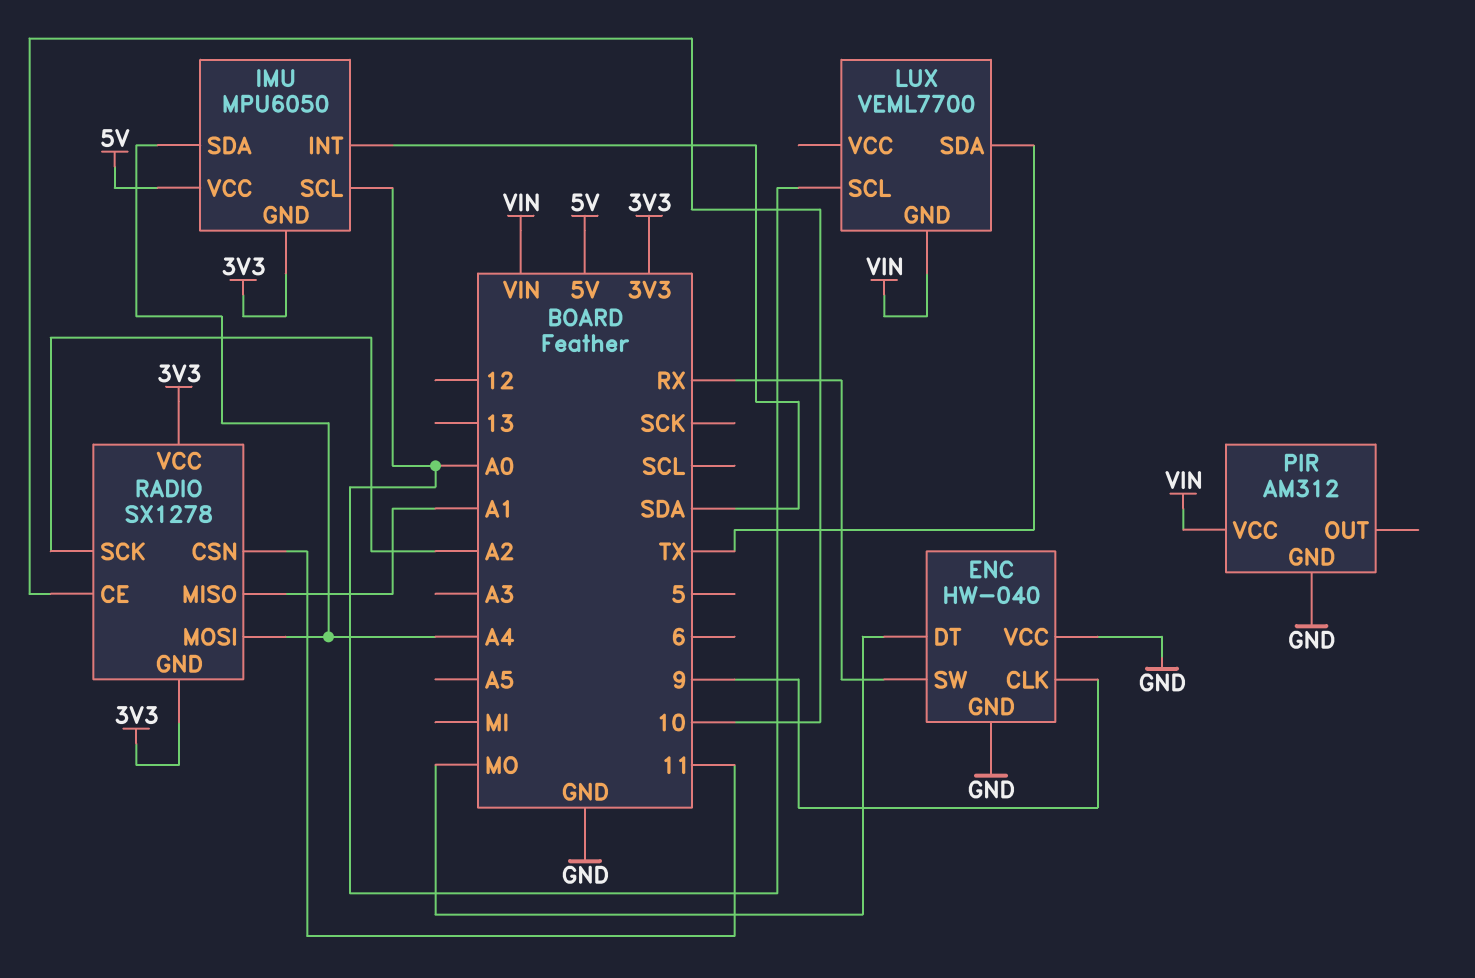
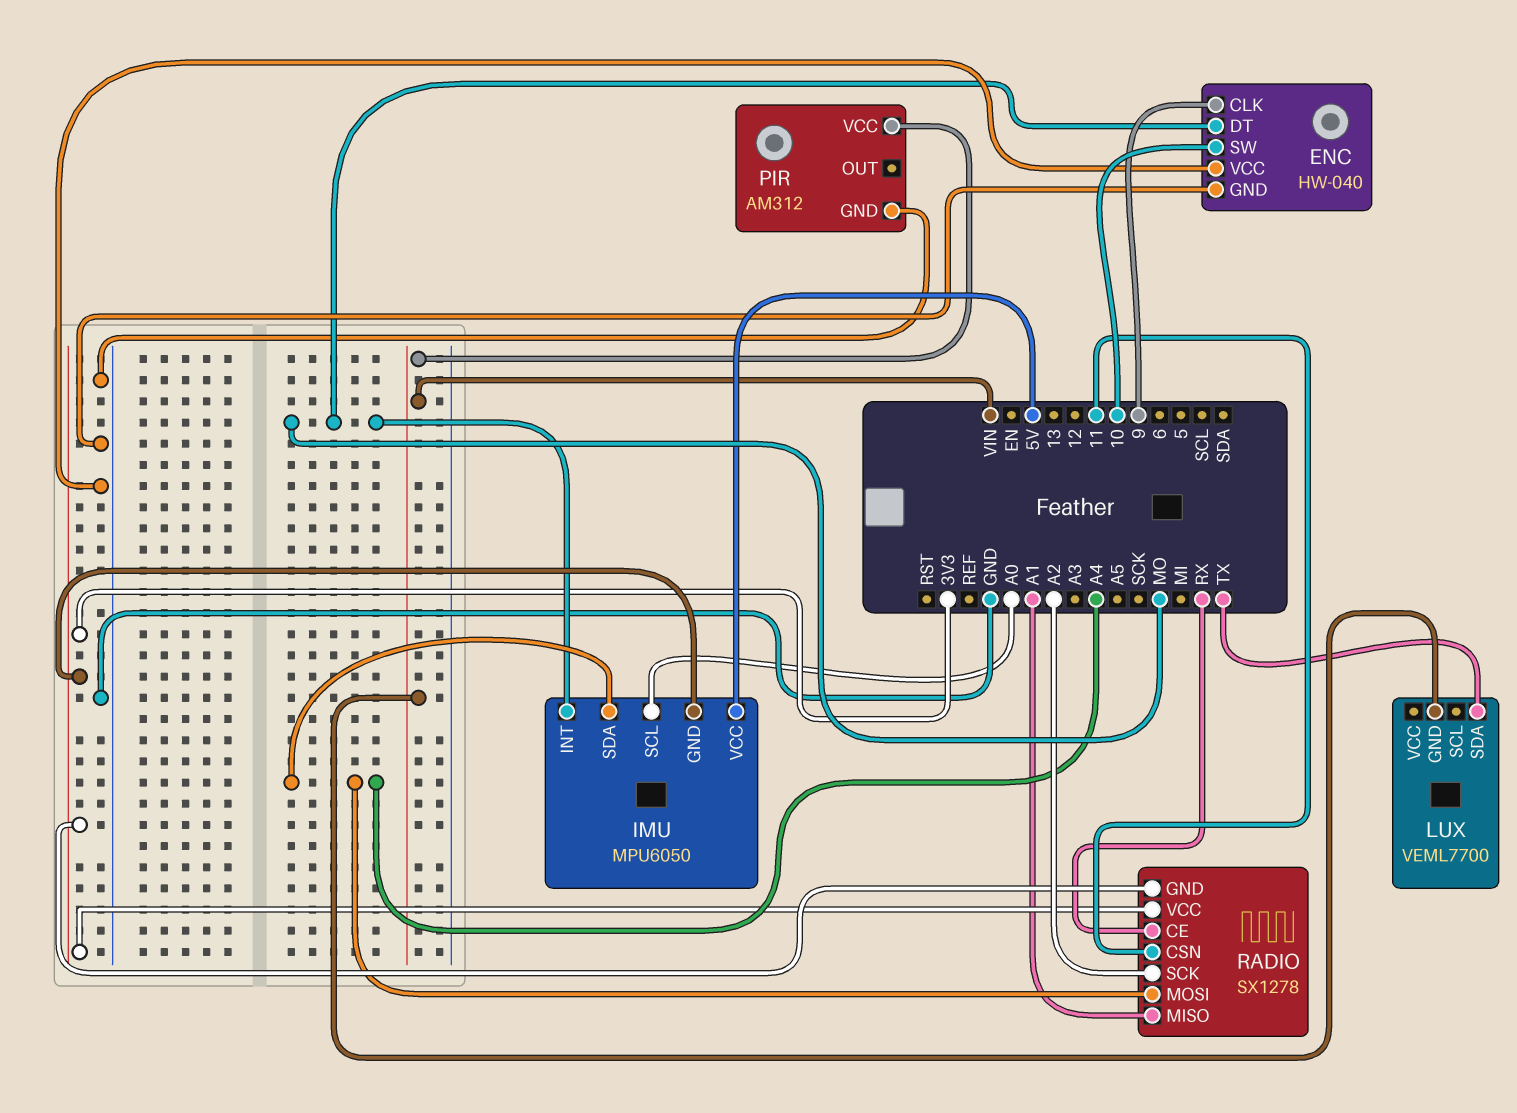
ENC pin SW: RX -> 10
IMU pin INT: SDA -> MO
LUX pin SCL: A0 -> none
RADIO pin CE: 10 -> RX

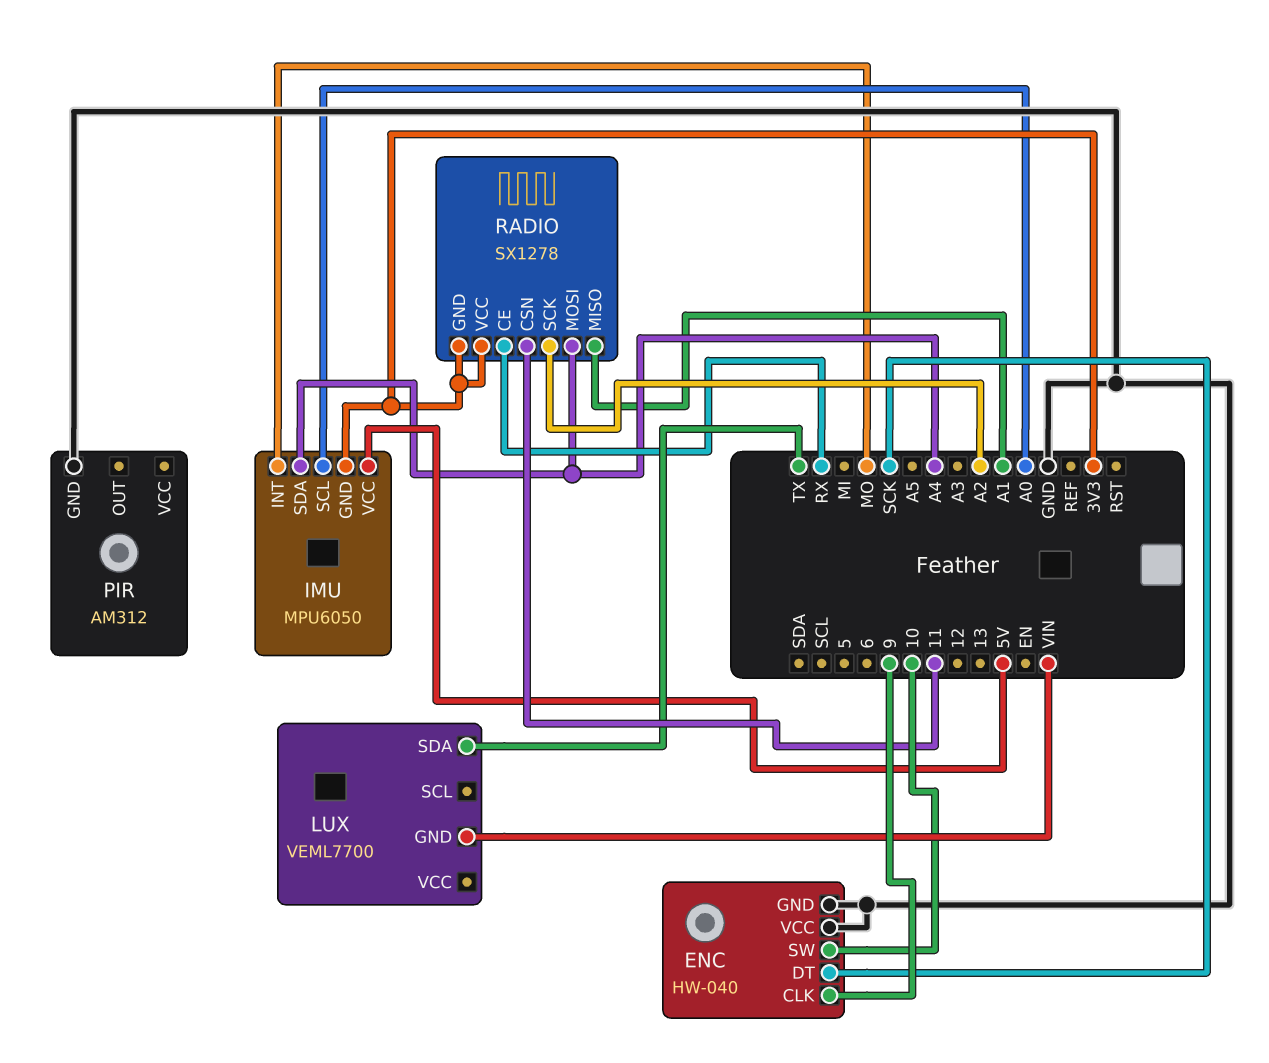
ENC pin DT: MO -> SCK
PIR pin VCC: VIN -> none

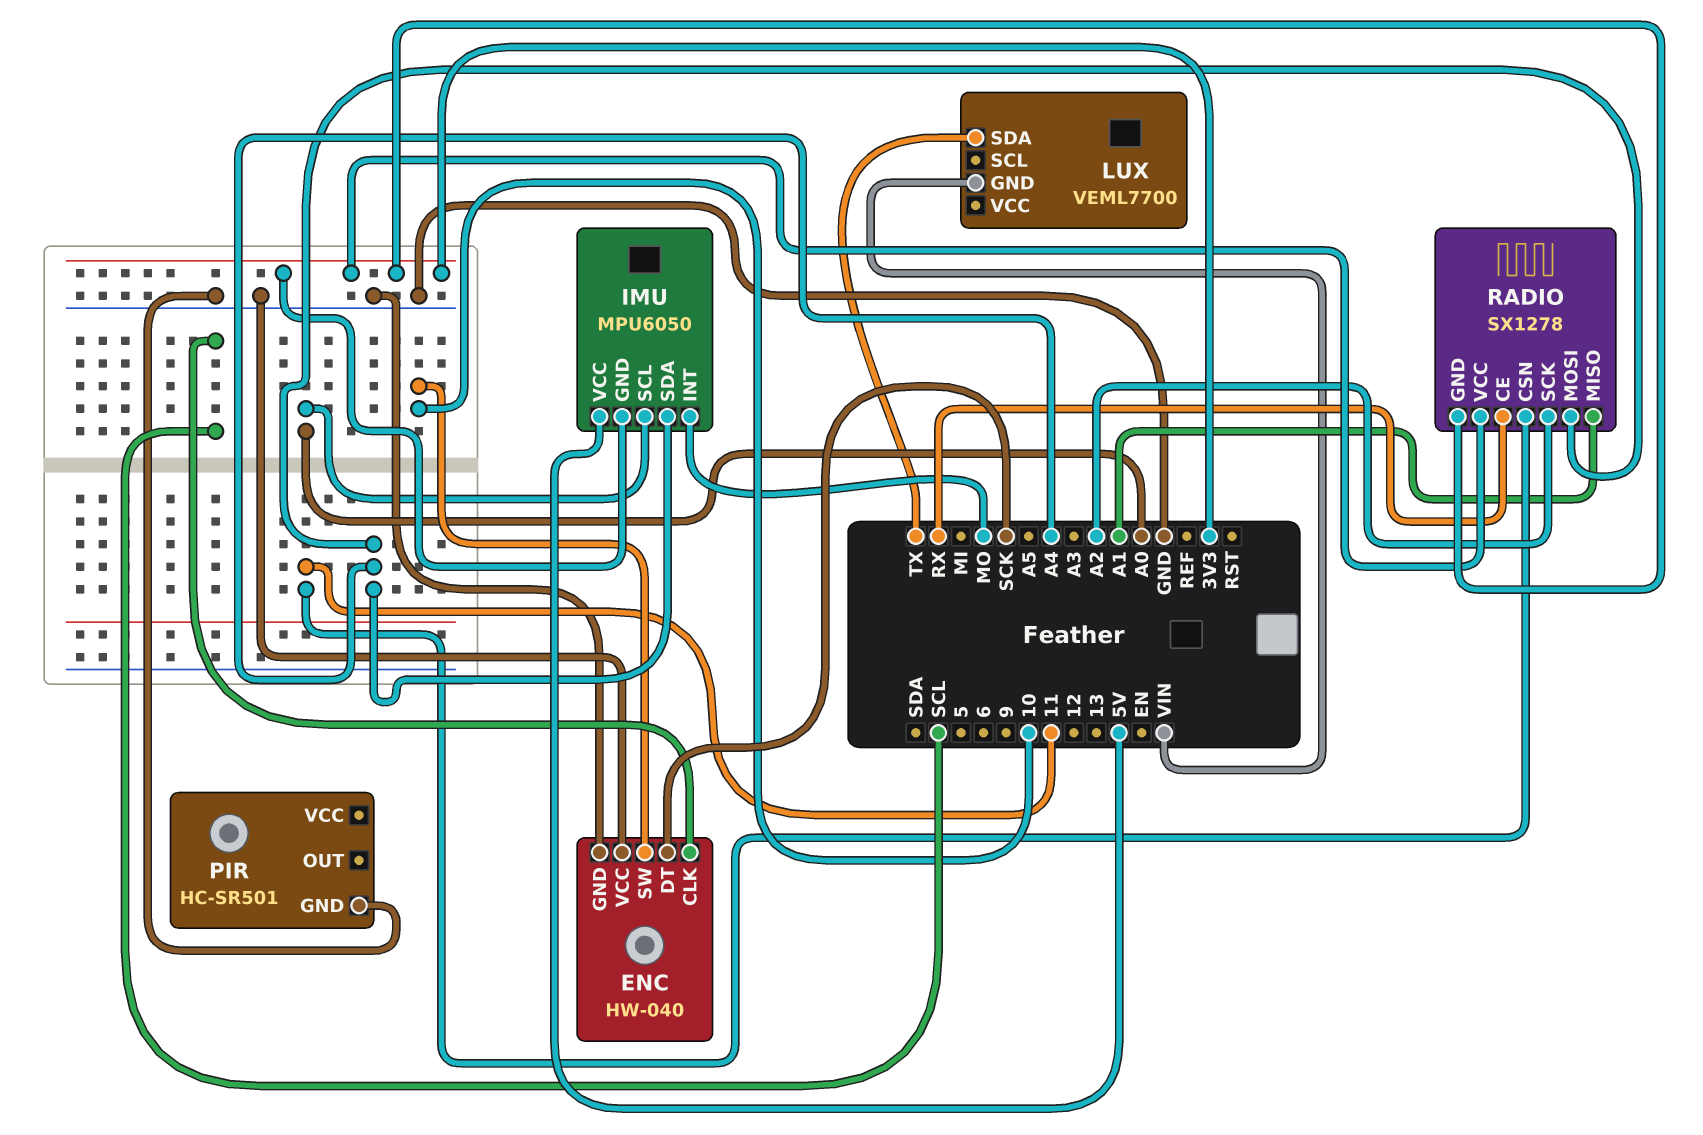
ENC pin CLK: 9 -> SCL
PIR: AM312 -> HC-SR501

